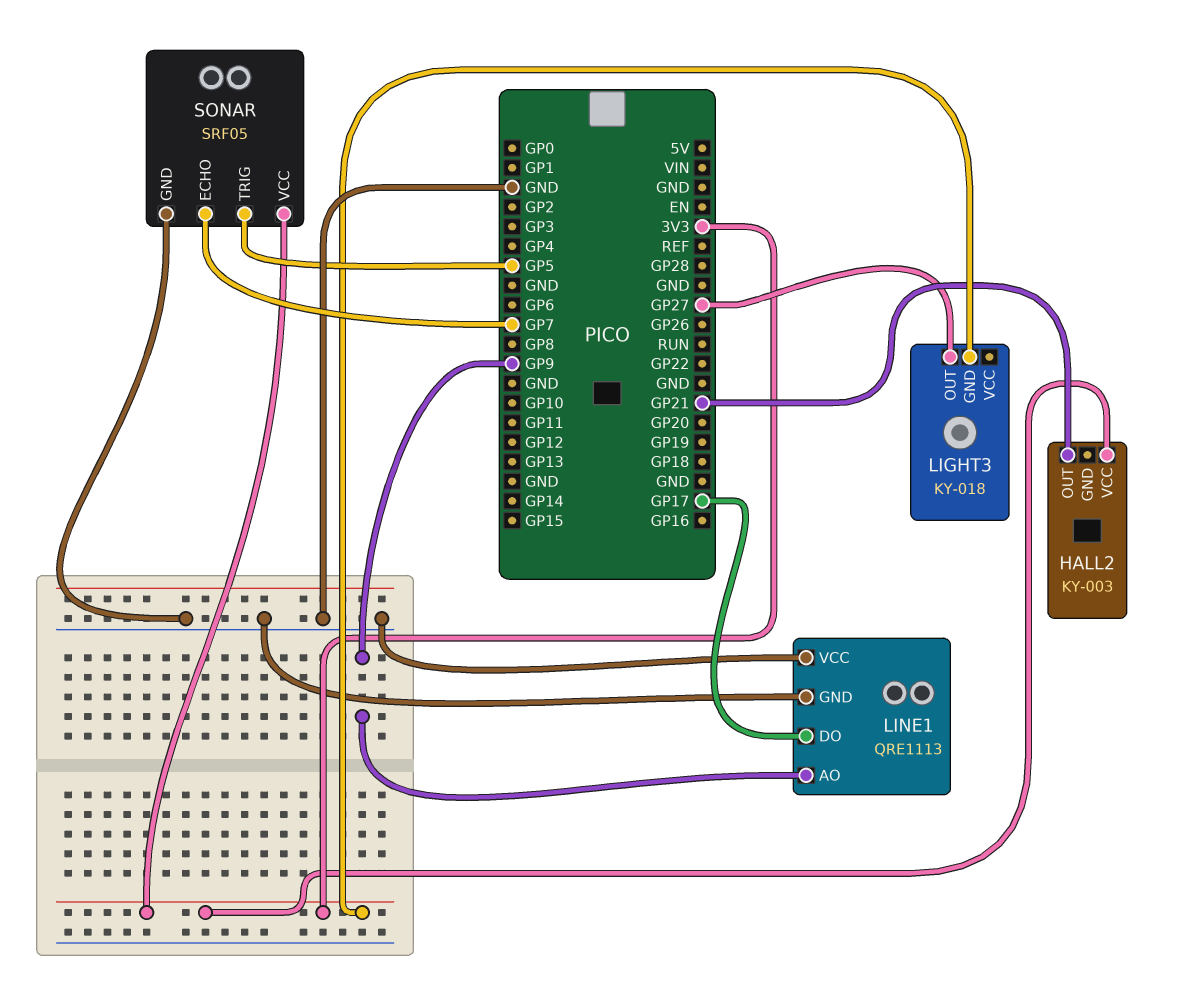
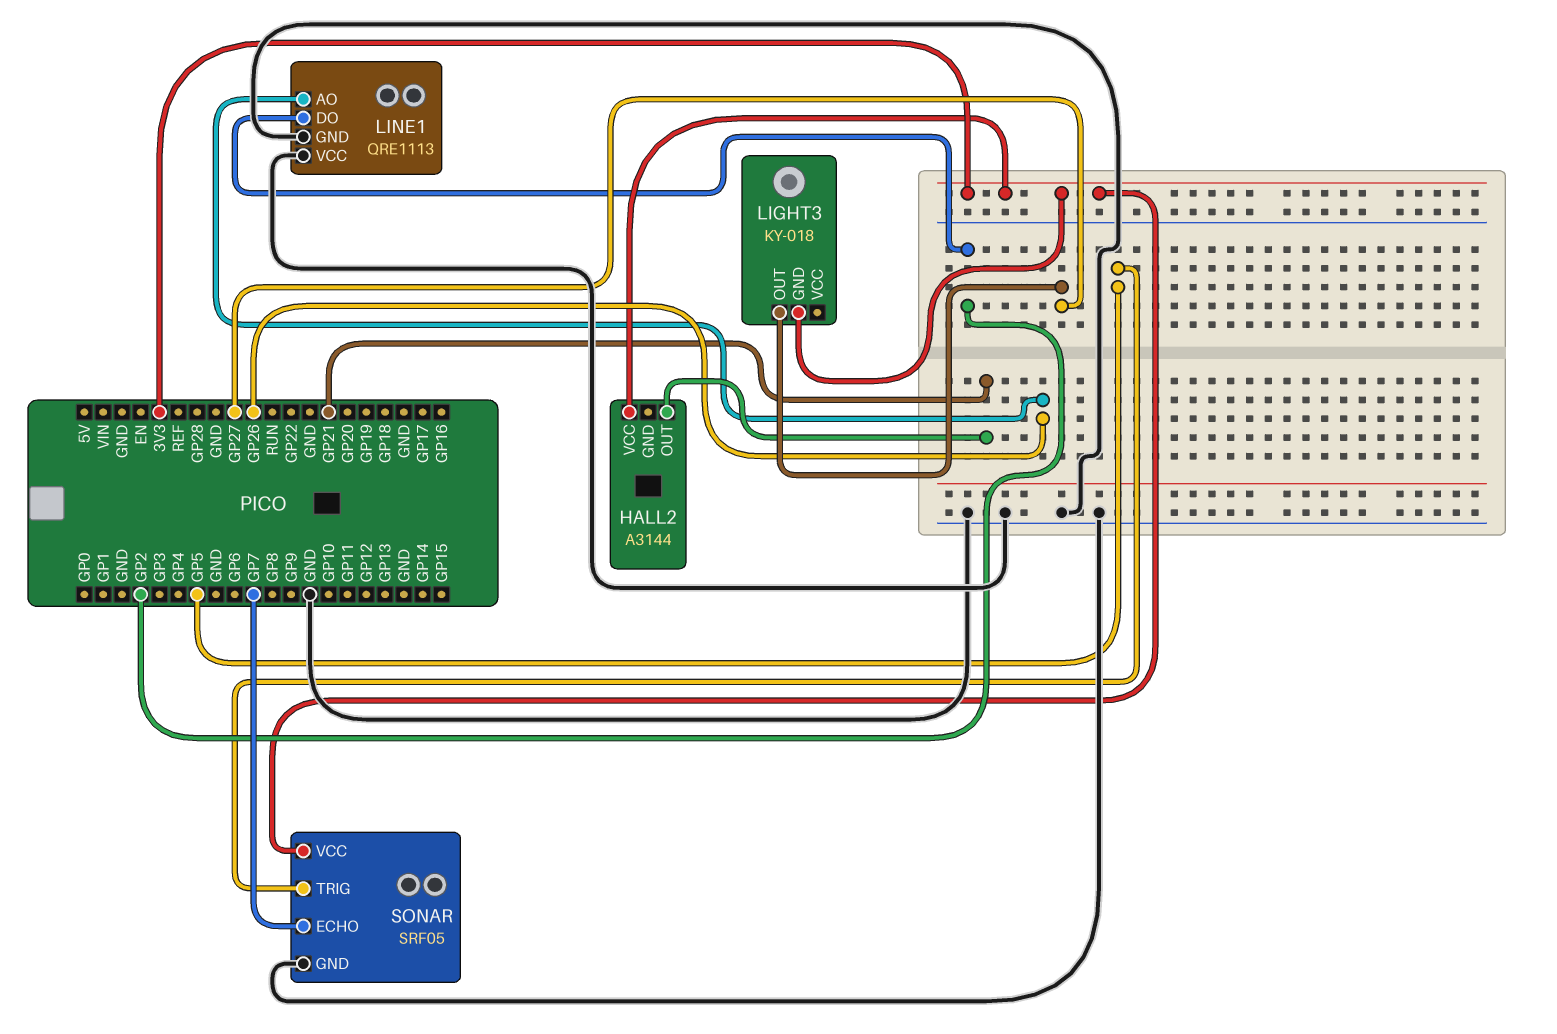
HALL2: KY-003 -> A3144
LINE1 pin AO: GP9 -> GP26
LINE1 pin DO: GP17 -> GP2

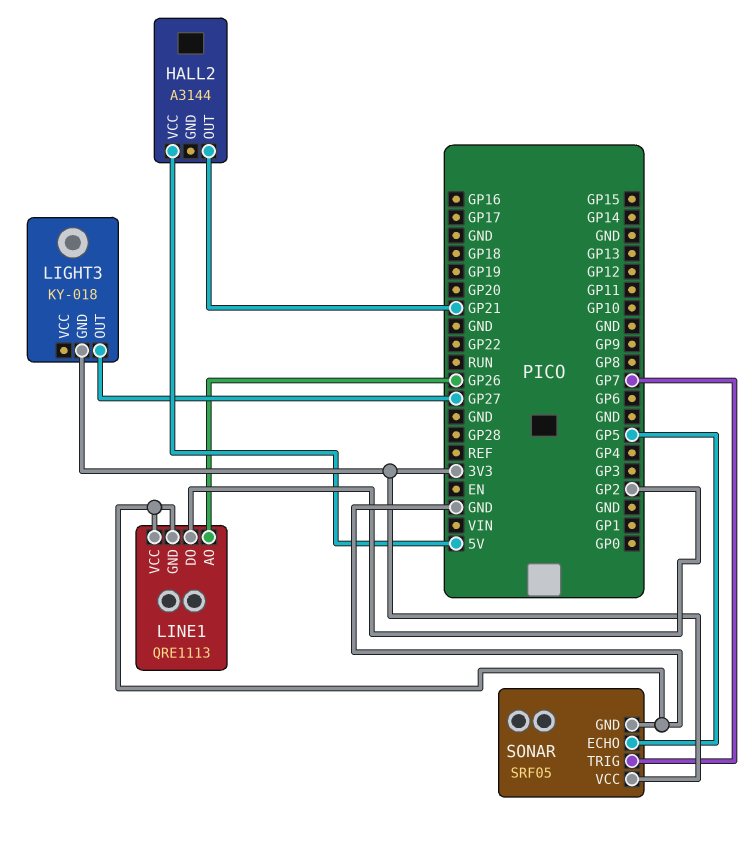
HALL2 pin VCC: 3V3 -> 5V
SONAR pin ECHO: GP7 -> GP5
SONAR pin TRIG: GP5 -> GP7

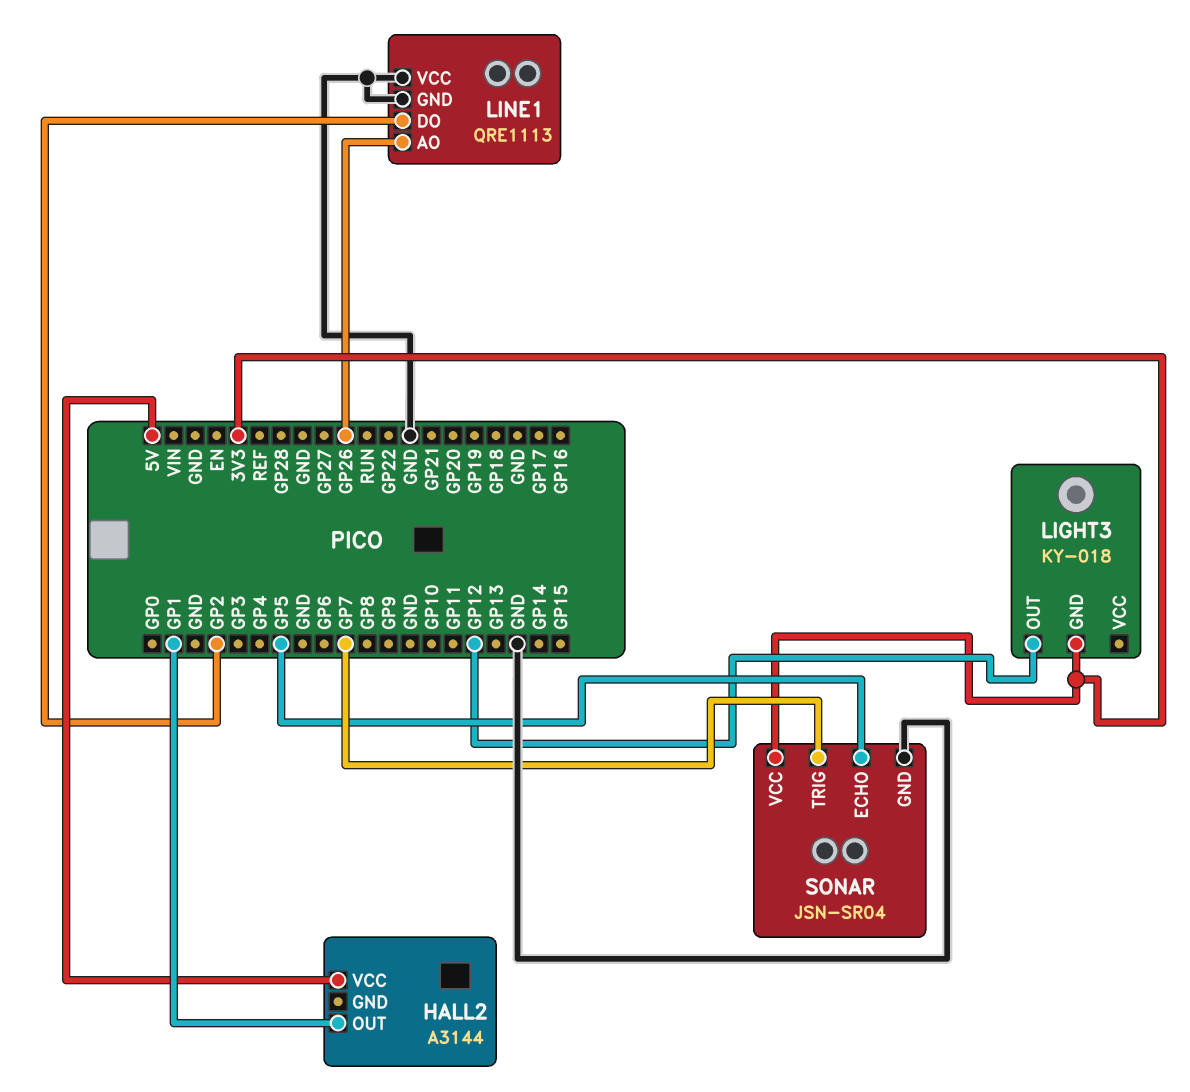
HALL2 pin OUT: GP21 -> GP1
LIGHT3 pin OUT: GP27 -> GP12
SONAR: SRF05 -> JSN-SR04

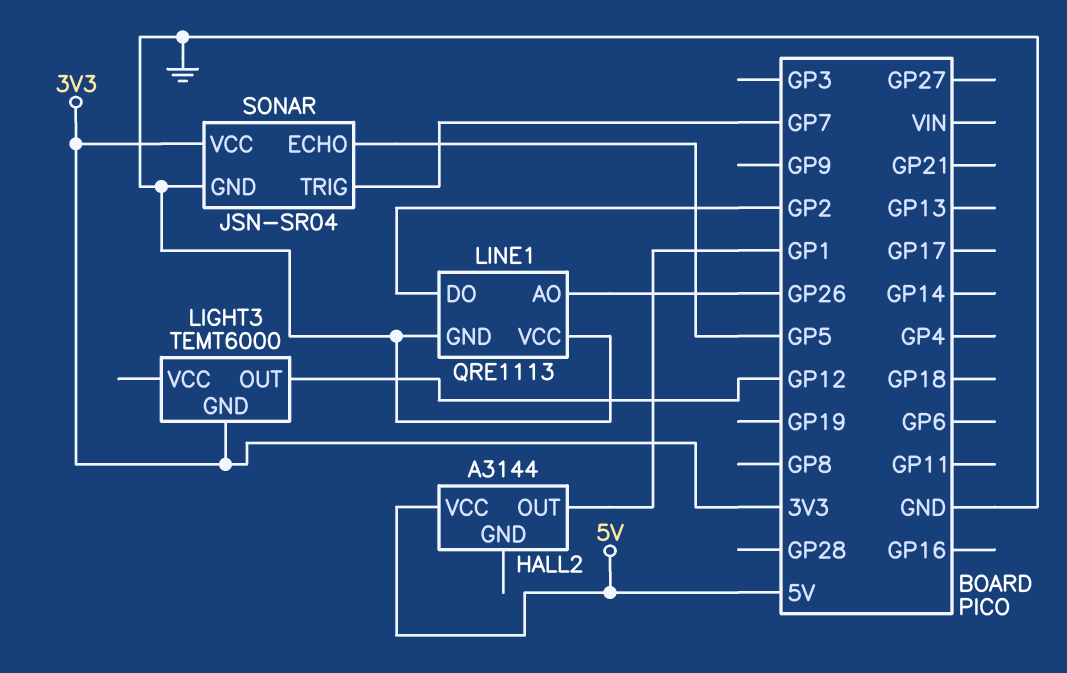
LIGHT3: KY-018 -> TEMT6000

